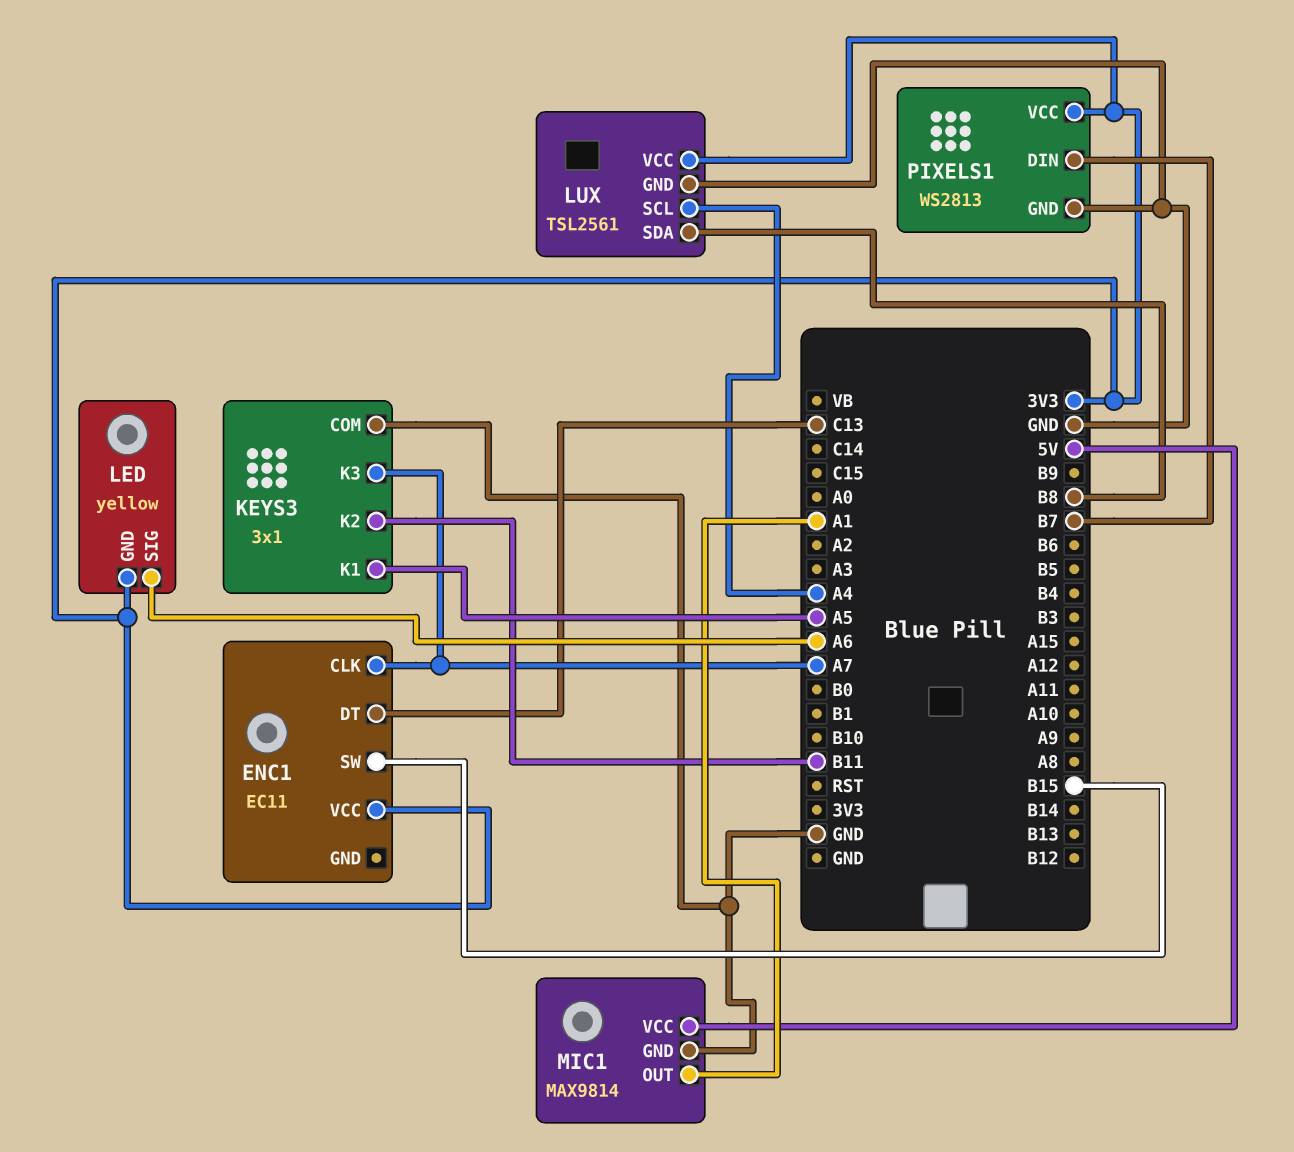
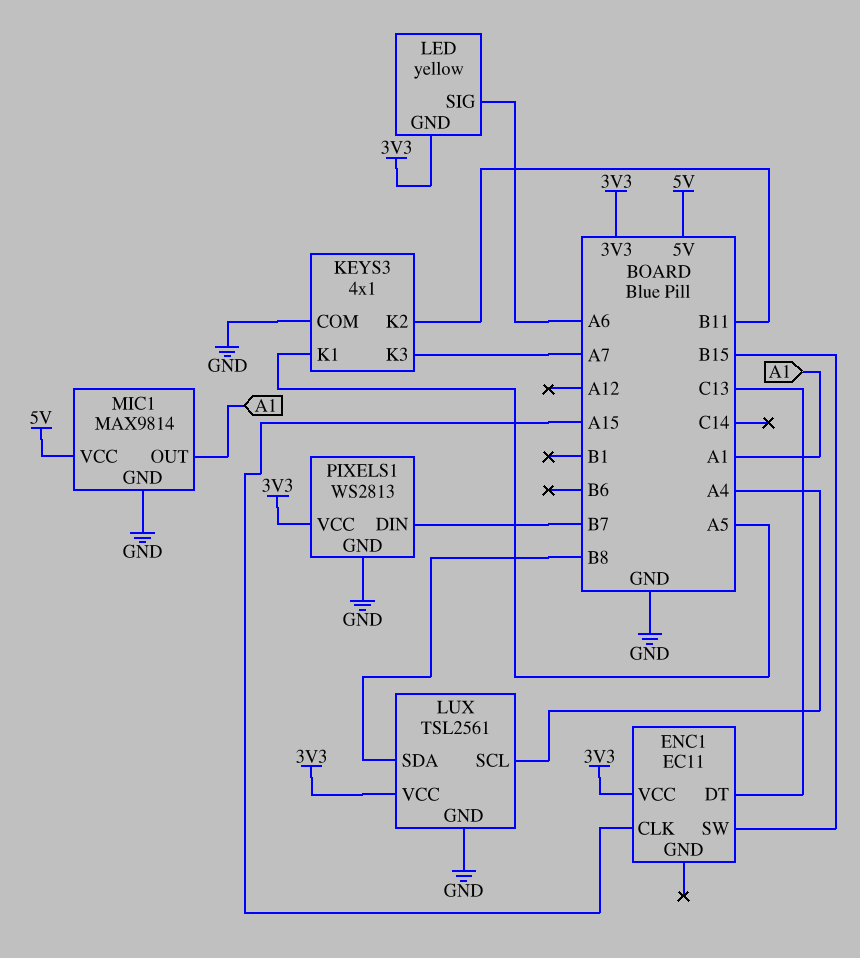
ENC1 pin CLK: A7 -> A15
KEYS3: 3x1 -> 4x1

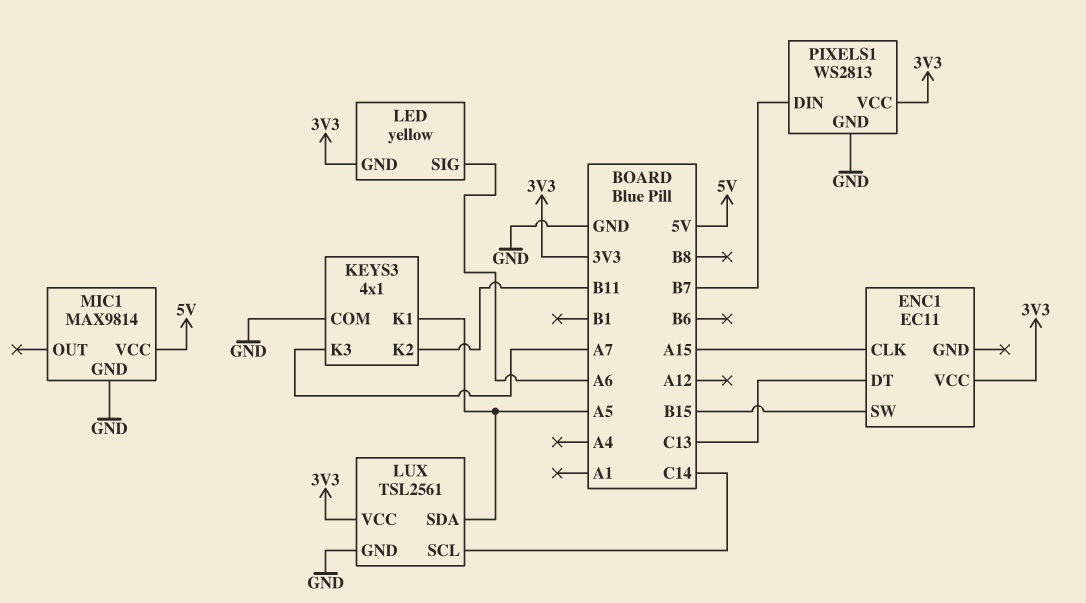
LUX pin SCL: A4 -> C14
LUX pin SDA: B8 -> A5
MIC1 pin OUT: A1 -> none

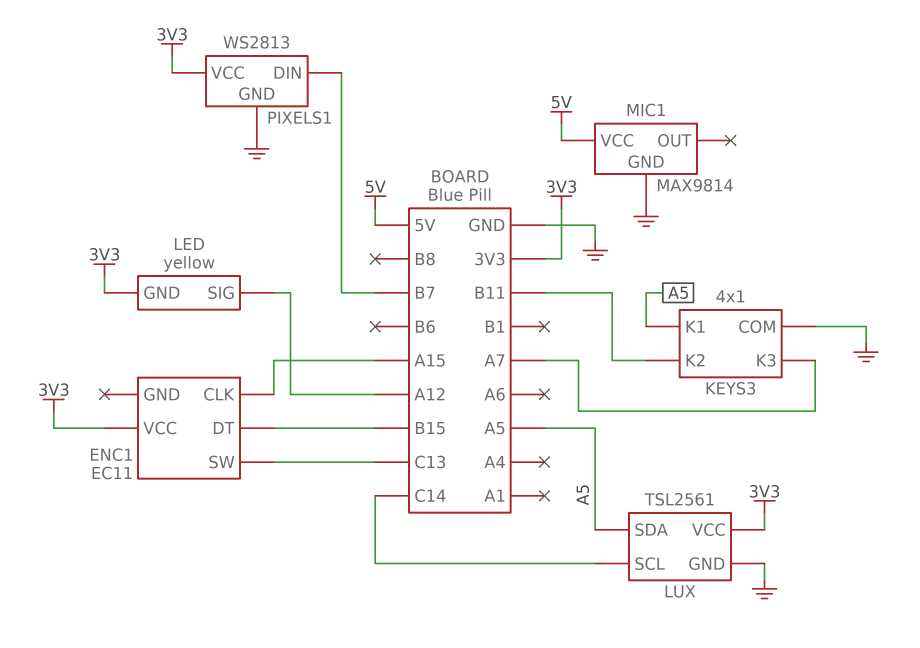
ENC1 pin DT: C13 -> B15
ENC1 pin SW: B15 -> C13
LED pin SIG: A6 -> A12

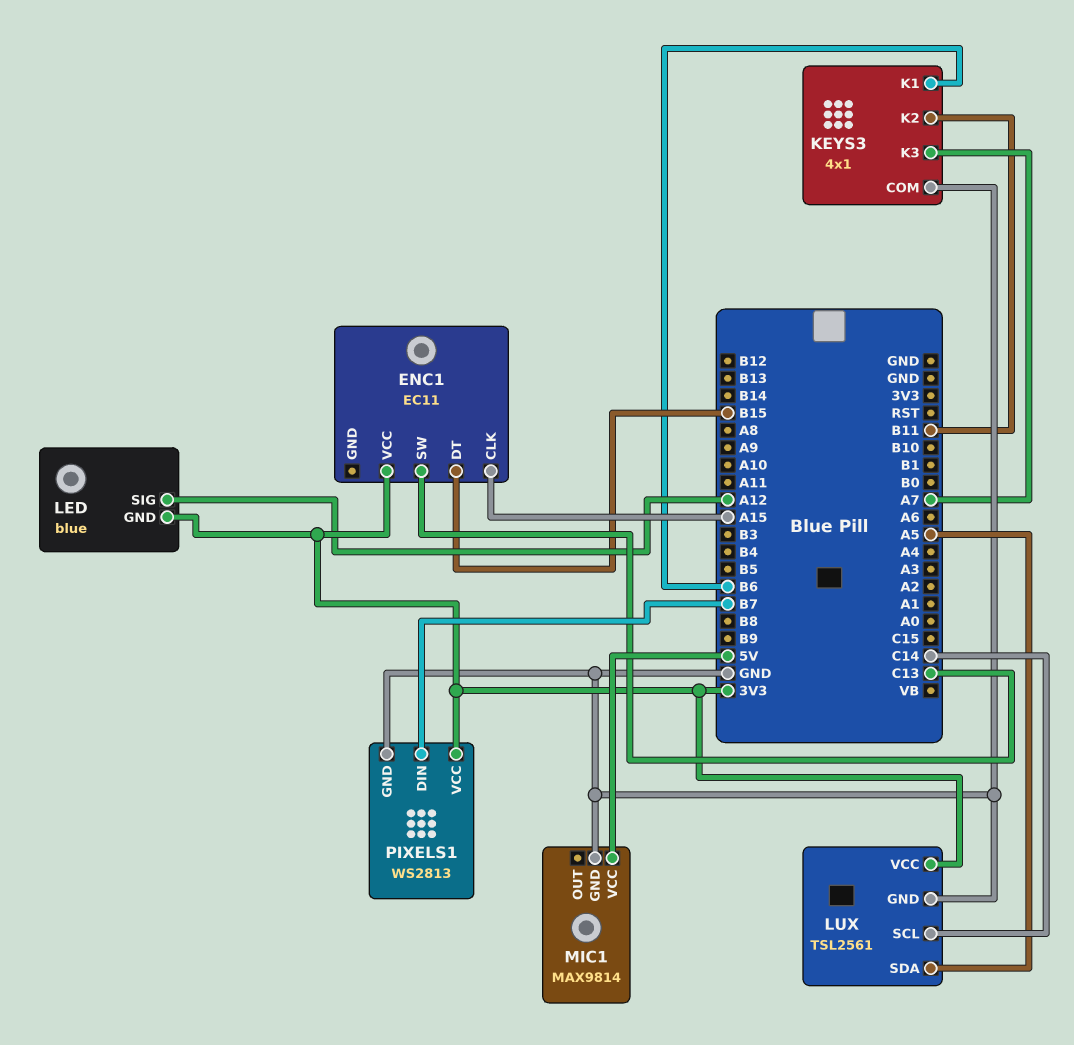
KEYS3 pin K1: A5 -> B6
LED: yellow -> blue

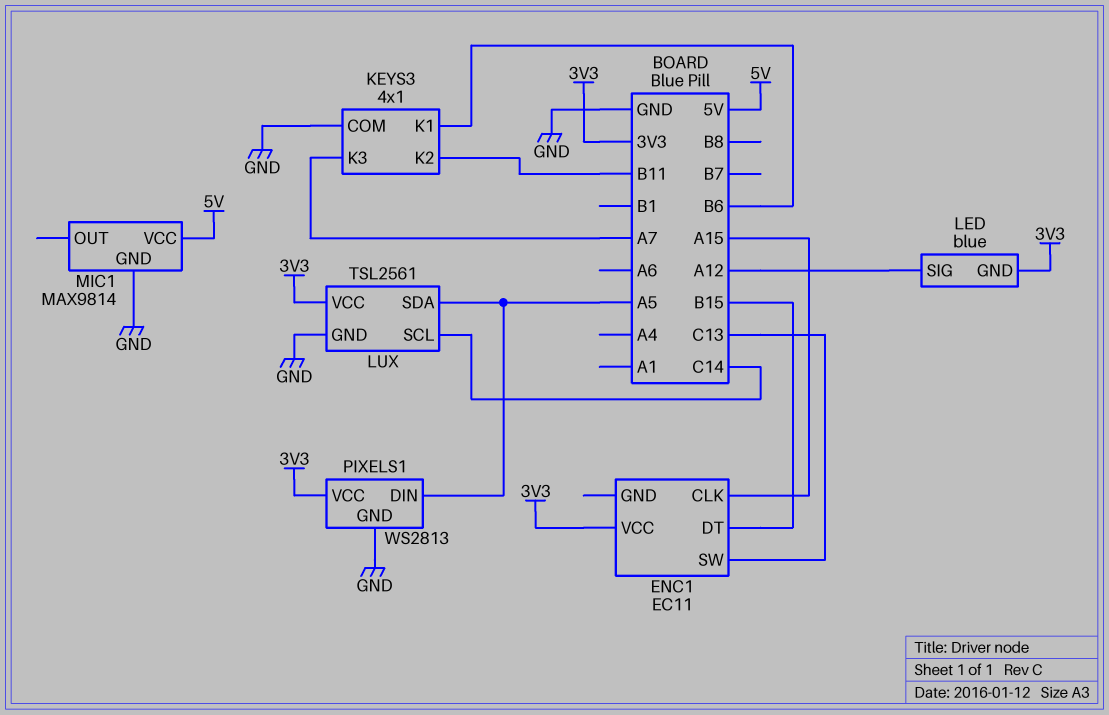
PIXELS1 pin DIN: B7 -> A5

